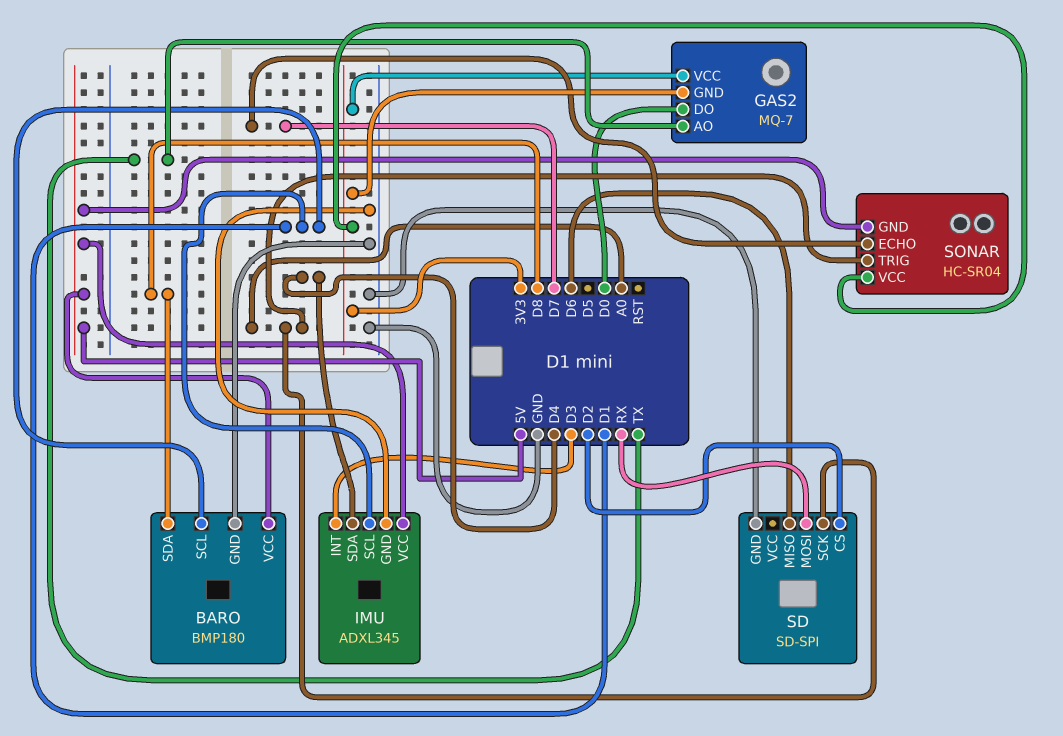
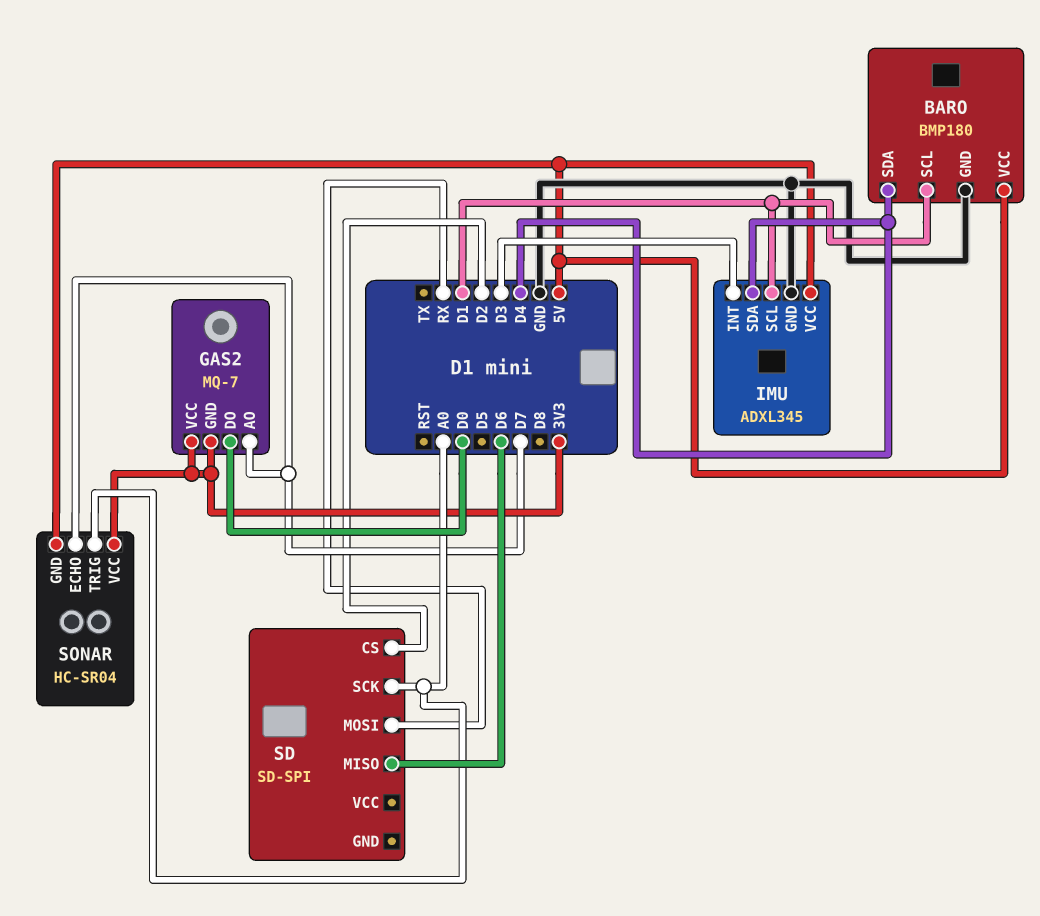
BARO pin SDA: D8 -> D4
GAS2 pin AO: TX -> D7
SD pin GND: GND -> none

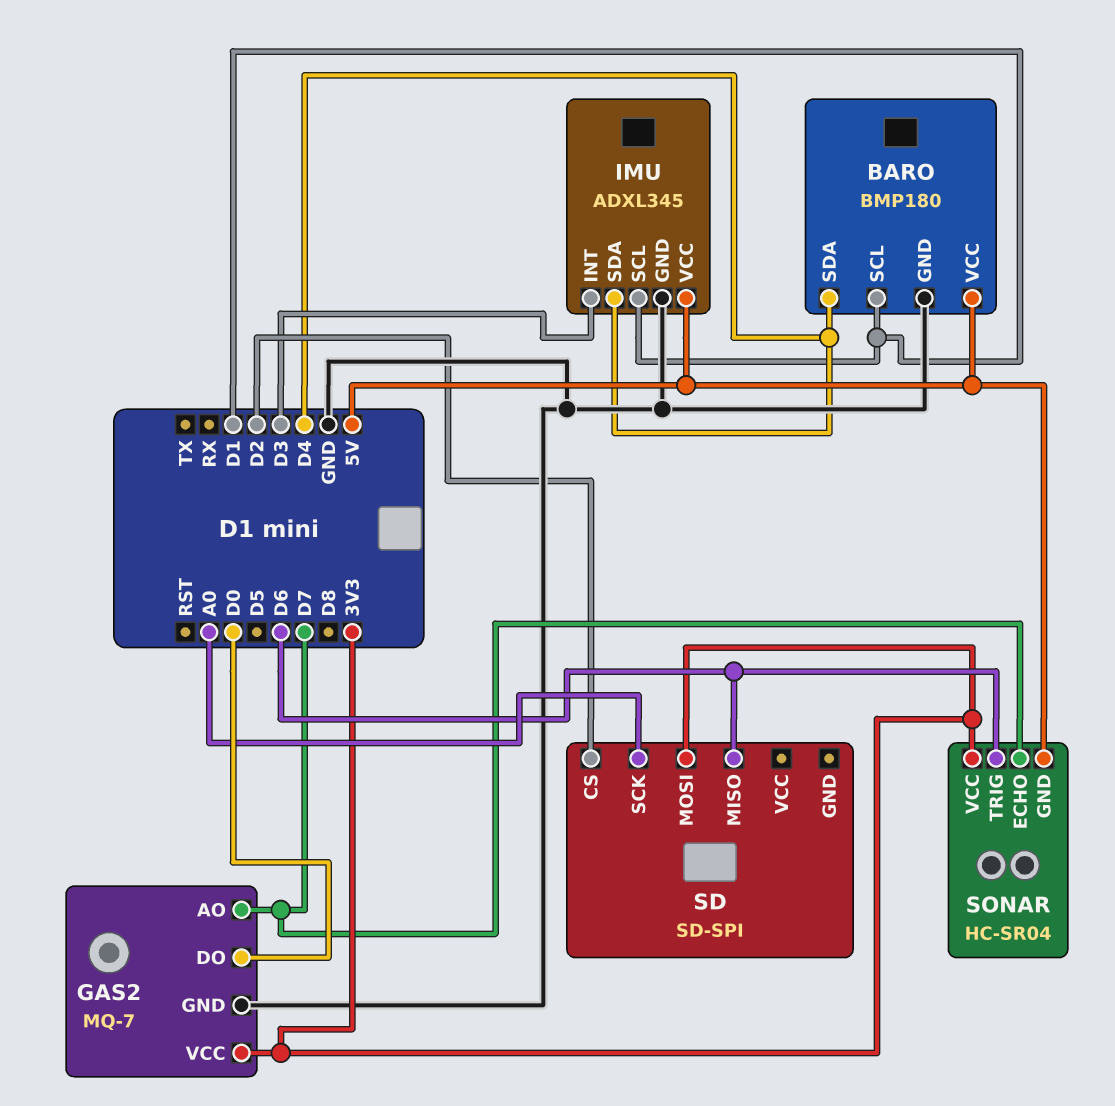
GAS2 pin GND: 3V3 -> GND
SD pin MOSI: RX -> 3V3
SONAR pin TRIG: A0 -> D6

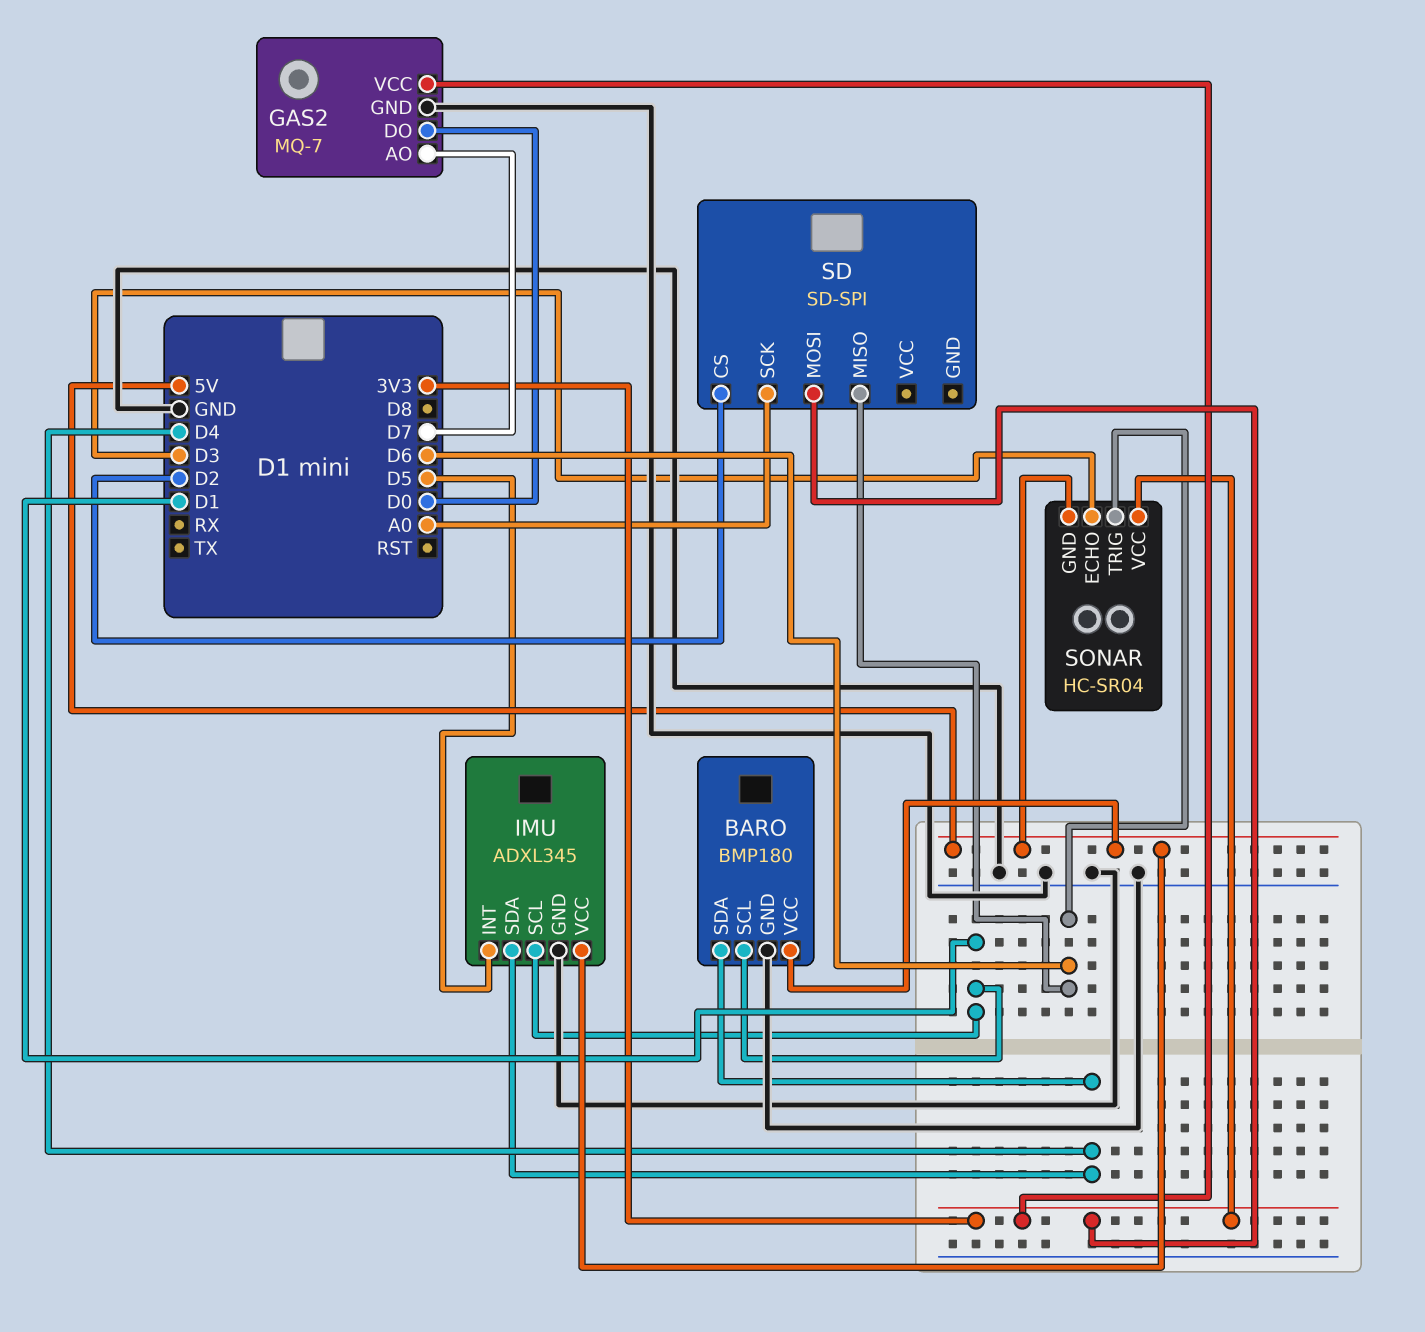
IMU pin INT: D3 -> D5
SONAR pin ECHO: D7 -> D3

